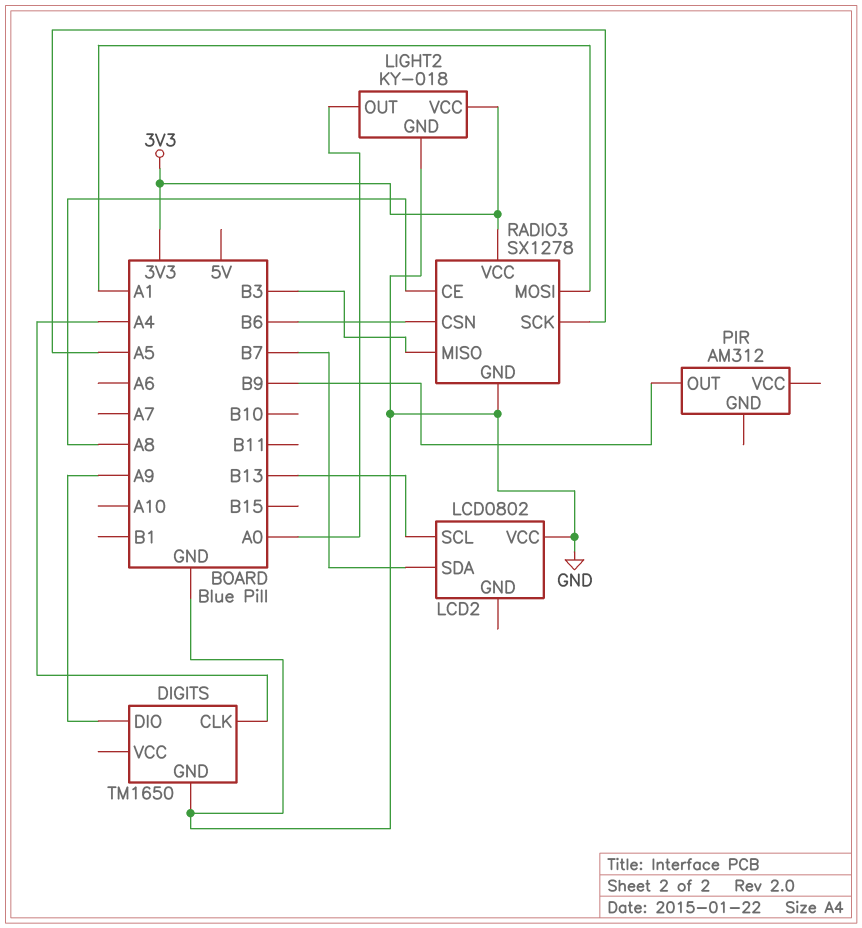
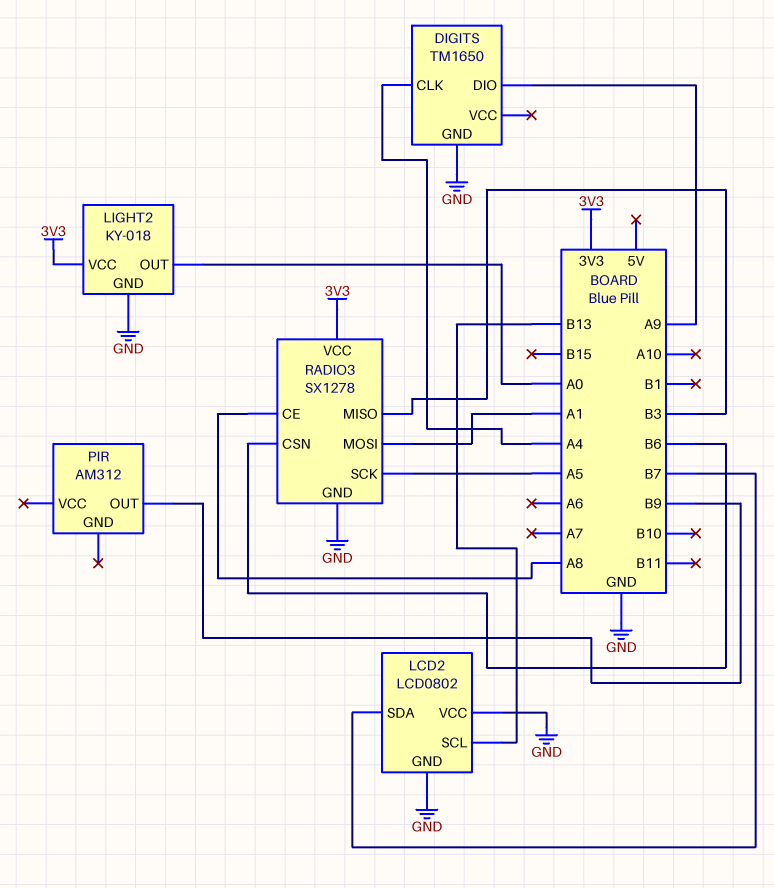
LCD2 pin GND: none -> GND

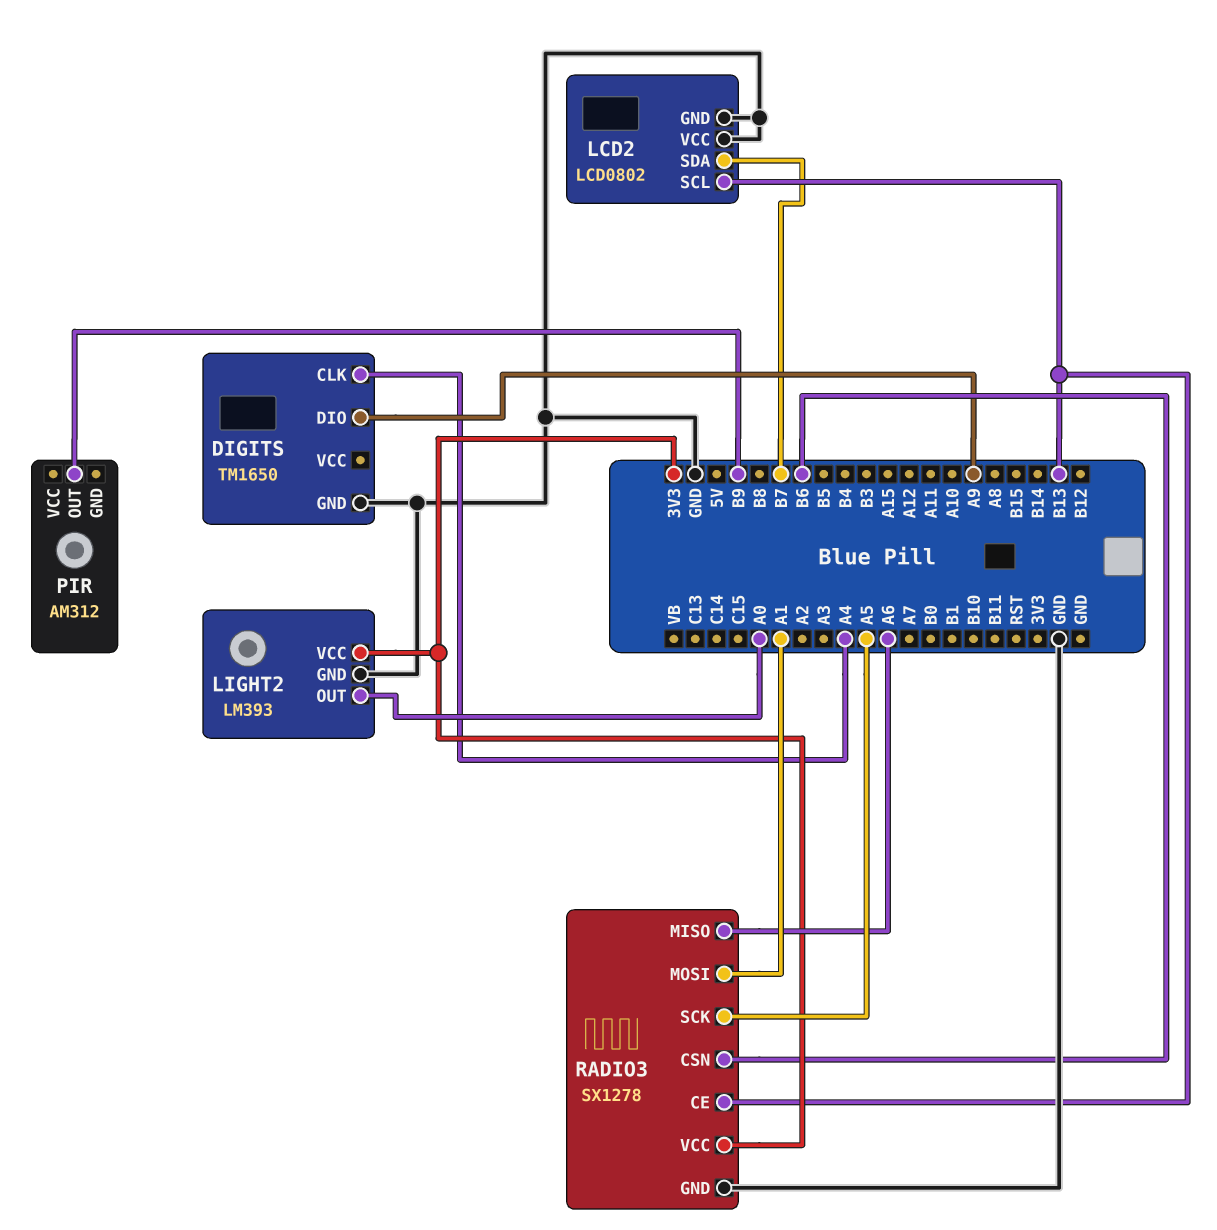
LIGHT2: KY-018 -> LM393
RADIO3 pin CE: A8 -> B13
RADIO3 pin MISO: B3 -> A6

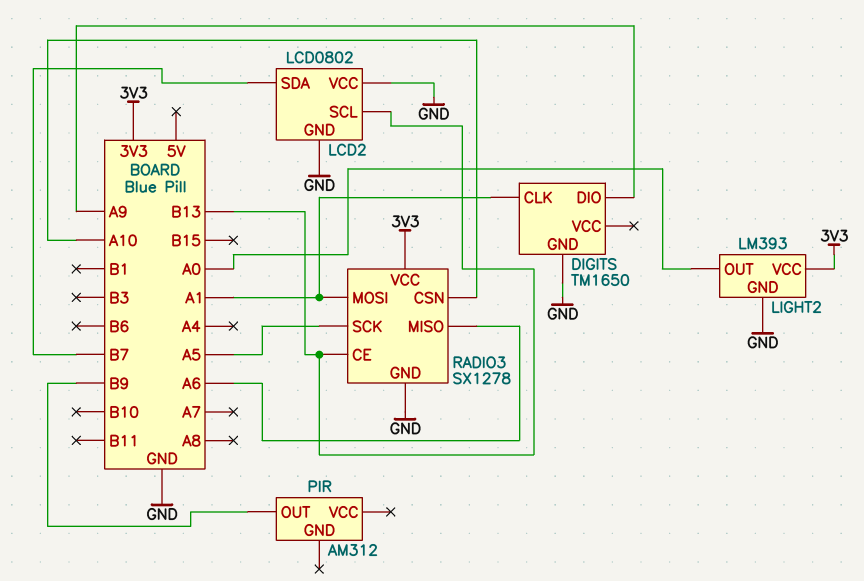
DIGITS pin CLK: A4 -> A1
RADIO3 pin CSN: B6 -> A10

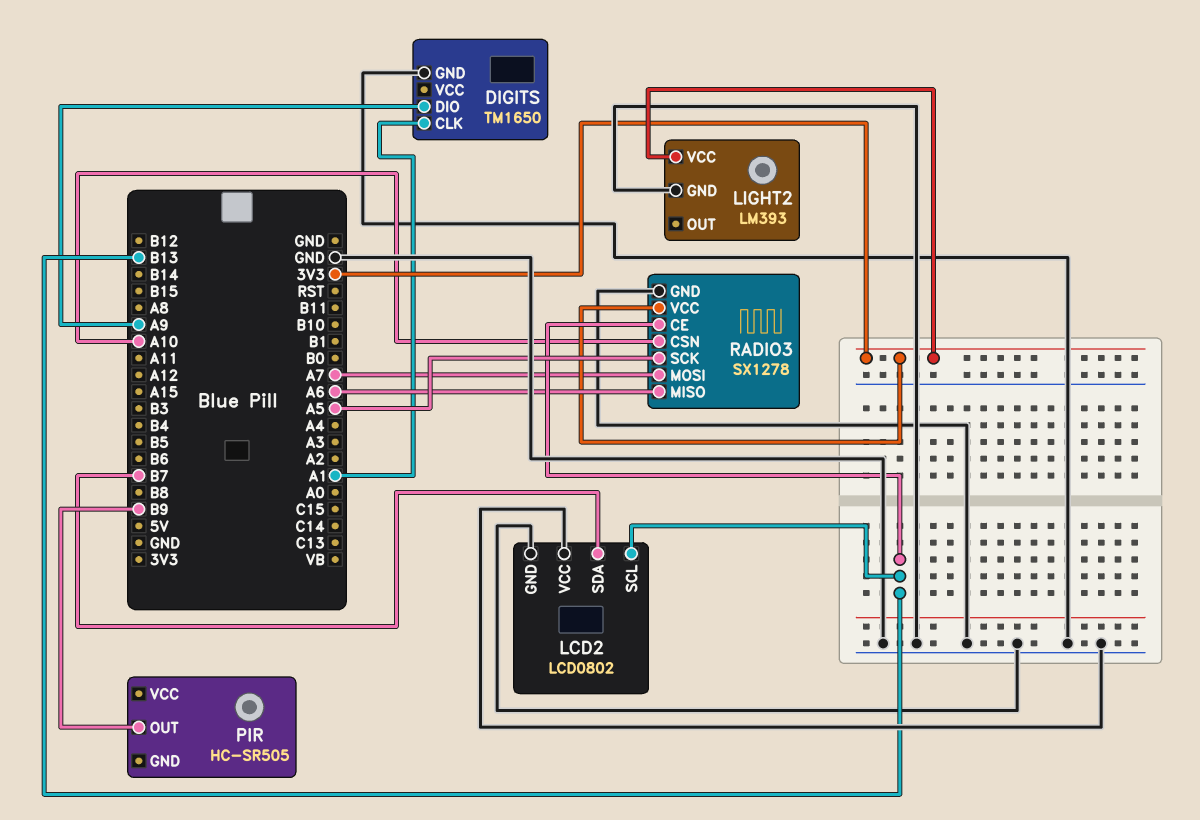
LIGHT2 pin OUT: A0 -> none
PIR: AM312 -> HC-SR505
RADIO3 pin MOSI: A1 -> A7

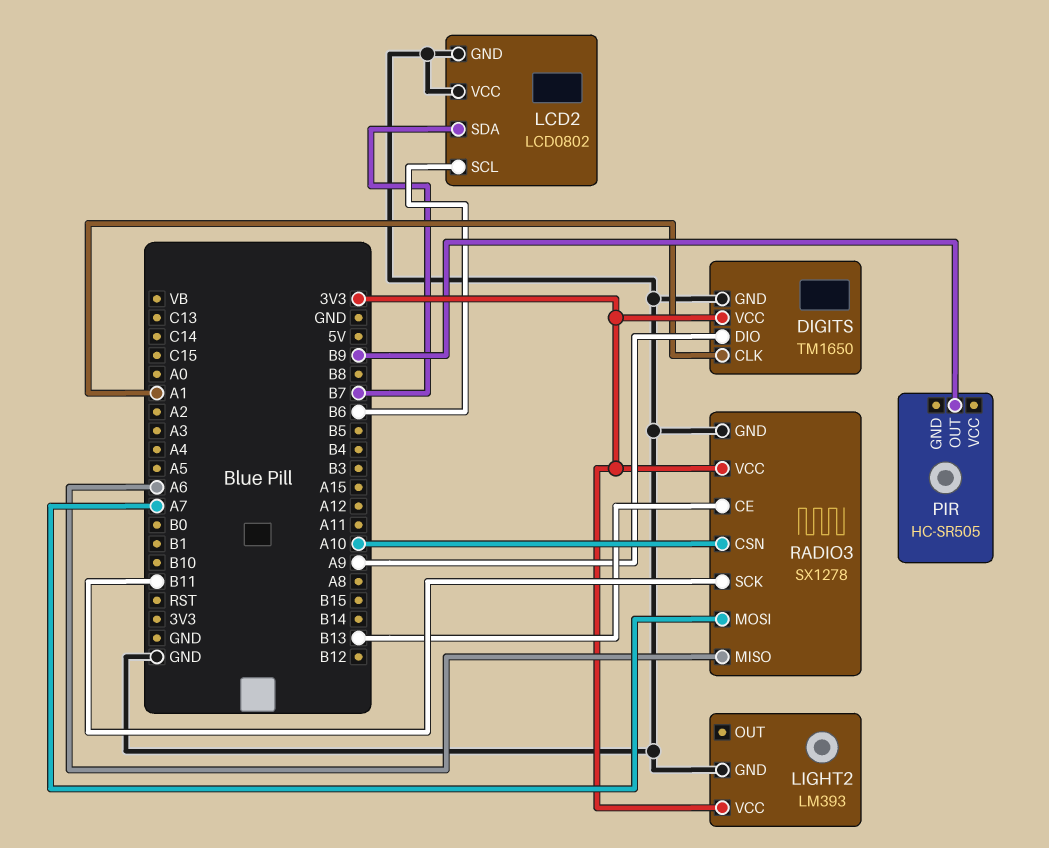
DIGITS pin VCC: none -> 3V3
LCD2 pin SCL: B13 -> B6
RADIO3 pin SCK: A5 -> B11

